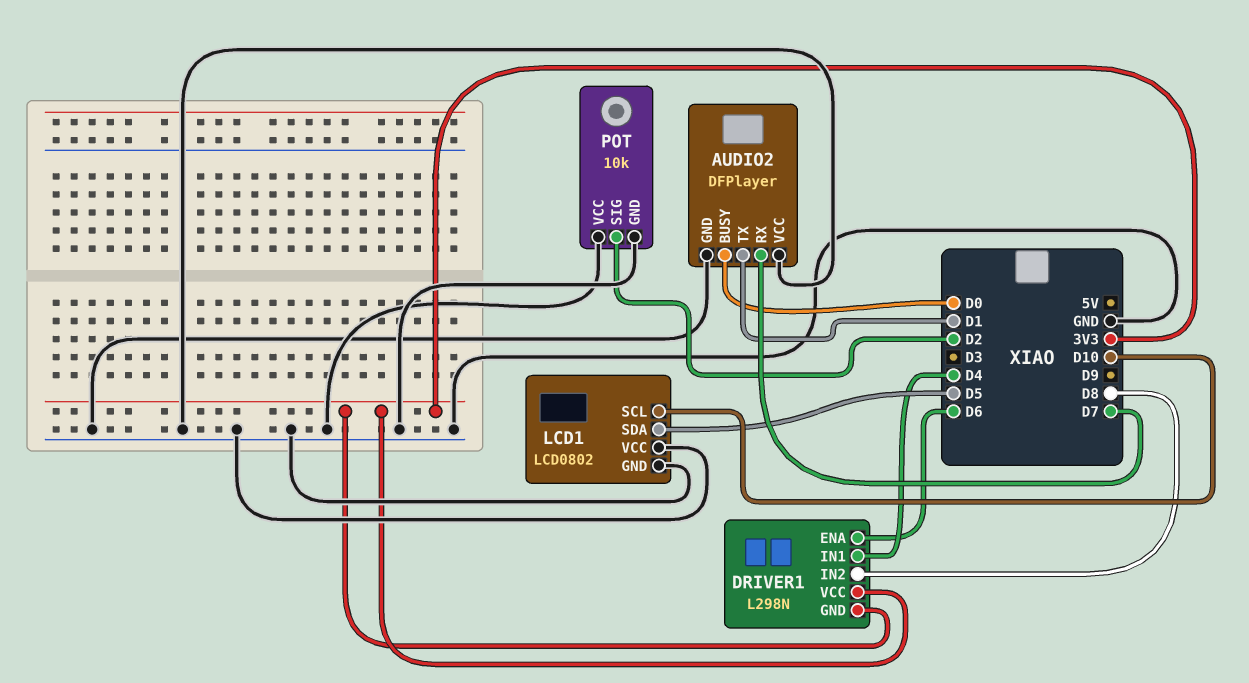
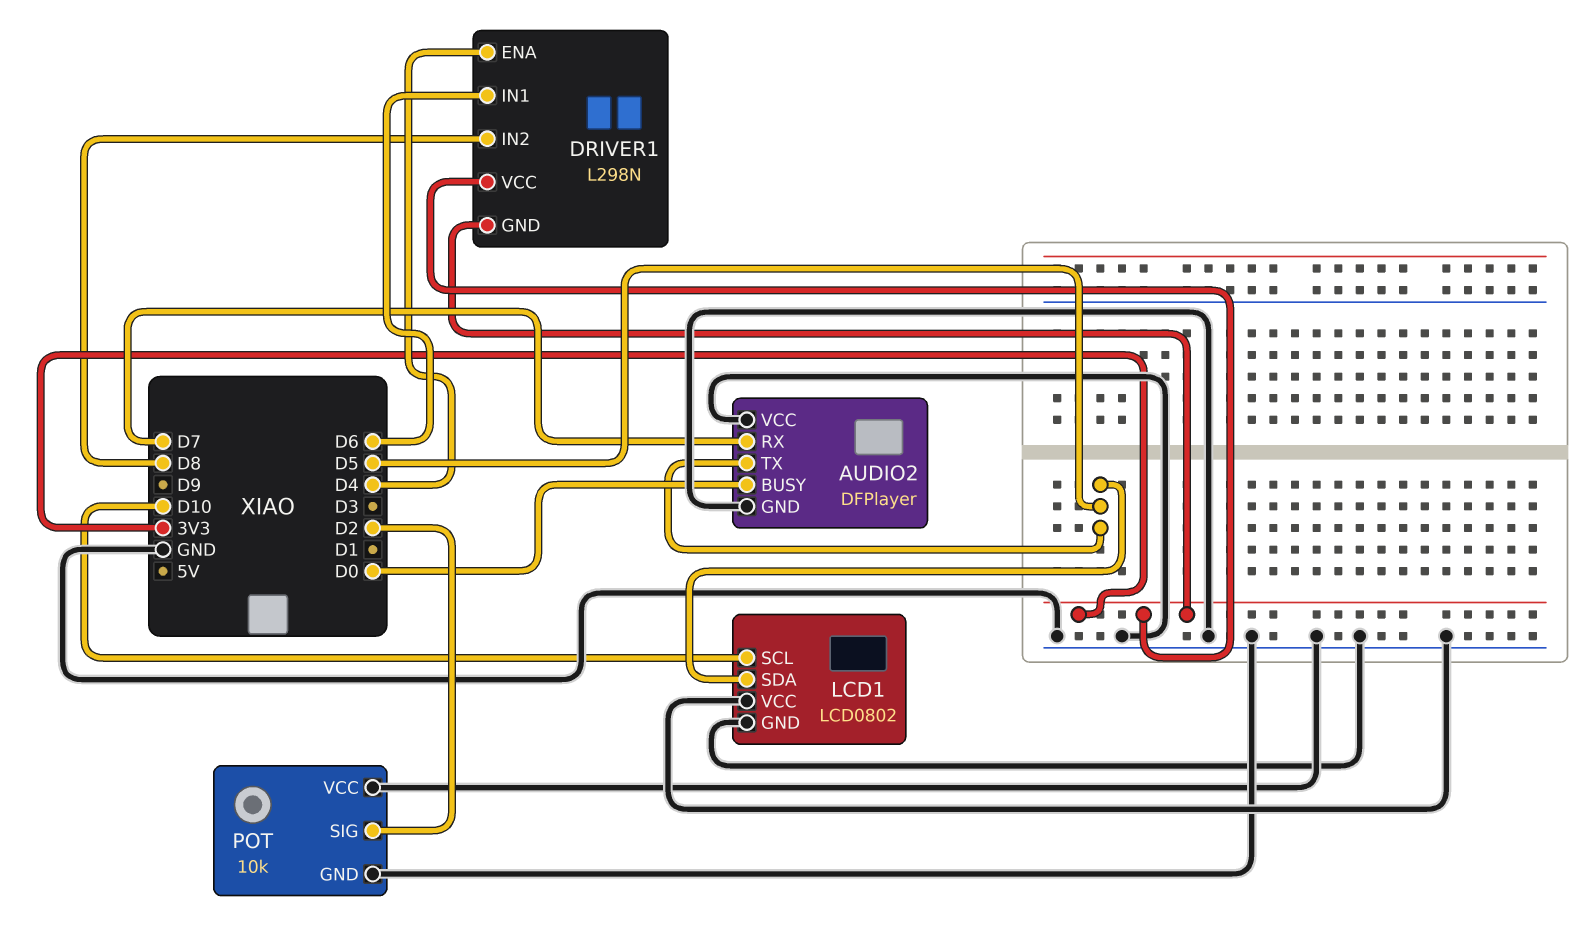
AUDIO2 pin TX: D1 -> D5
DRIVER1 pin ENA: D6 -> D4
DRIVER1 pin IN1: D4 -> D6

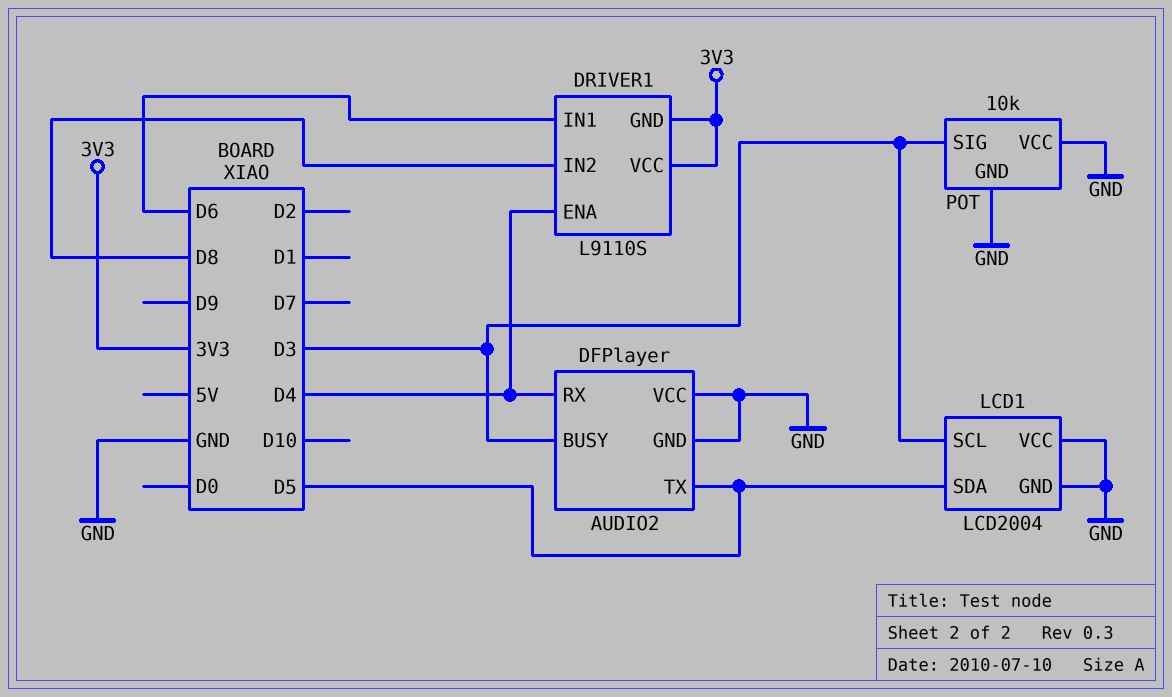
AUDIO2 pin BUSY: D0 -> D3
AUDIO2 pin RX: D7 -> D4
DRIVER1: L298N -> L9110S
LCD1: LCD0802 -> LCD2004
LCD1 pin SCL: D10 -> D3
POT pin SIG: D2 -> D3

